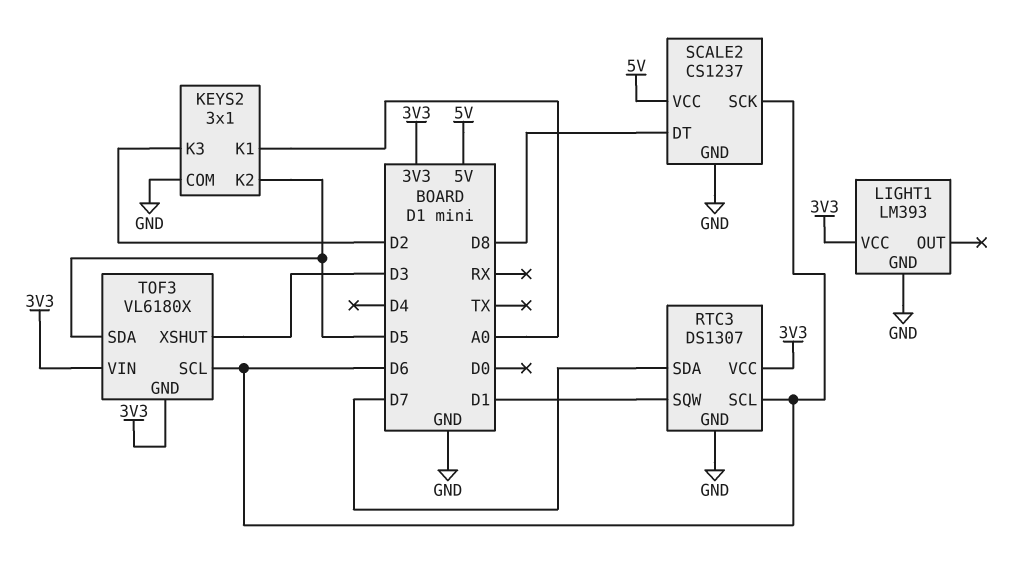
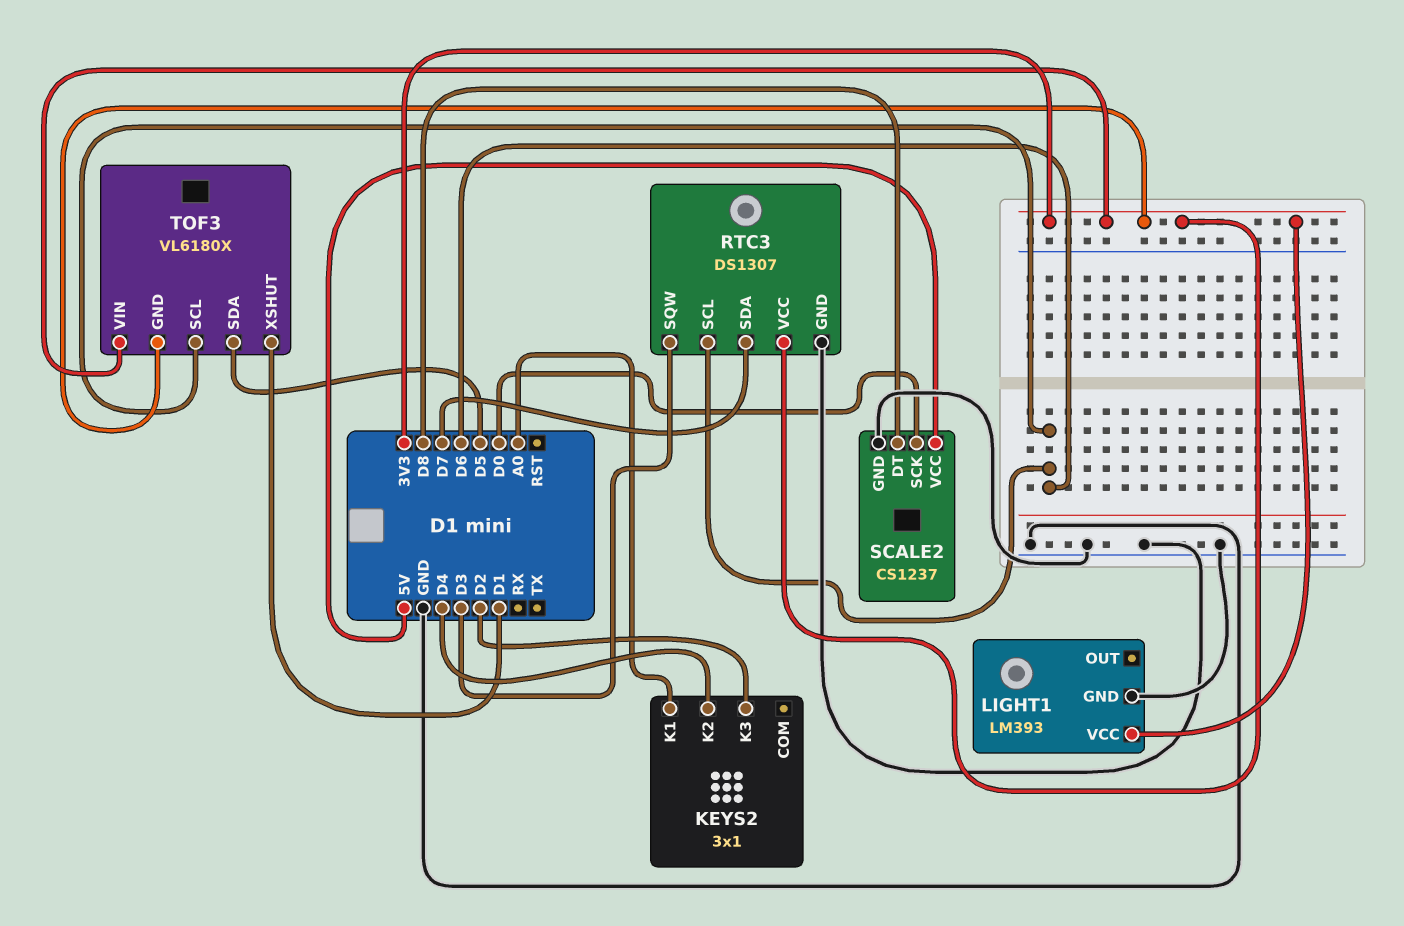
KEYS2 pin COM: GND -> none
KEYS2 pin K2: D5 -> D4
RTC3 pin SQW: D1 -> D3
SCALE2 pin SCK: D6 -> D0
TOF3 pin XSHUT: D3 -> D1

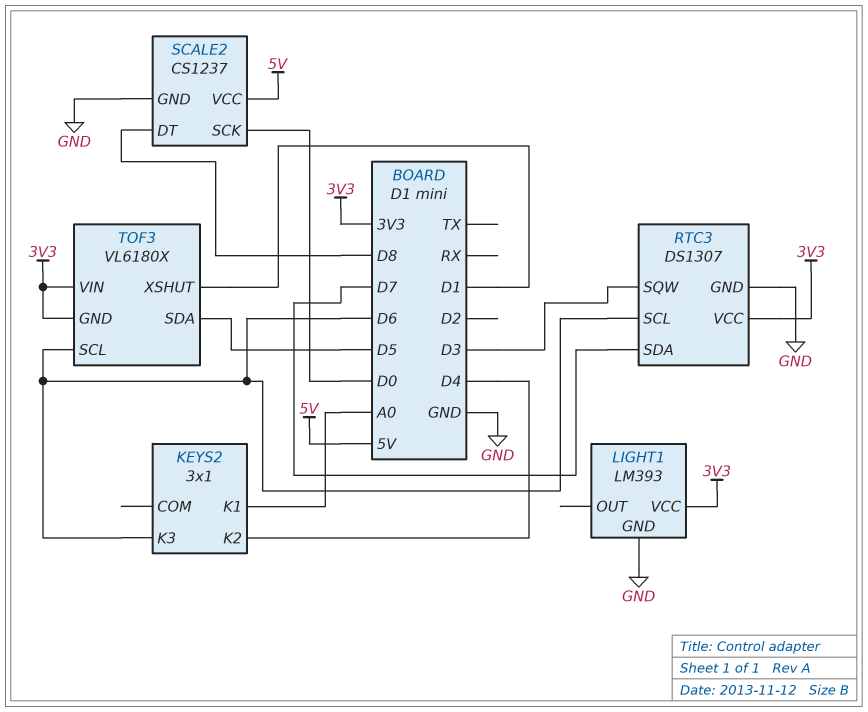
KEYS2 pin K3: D2 -> D6

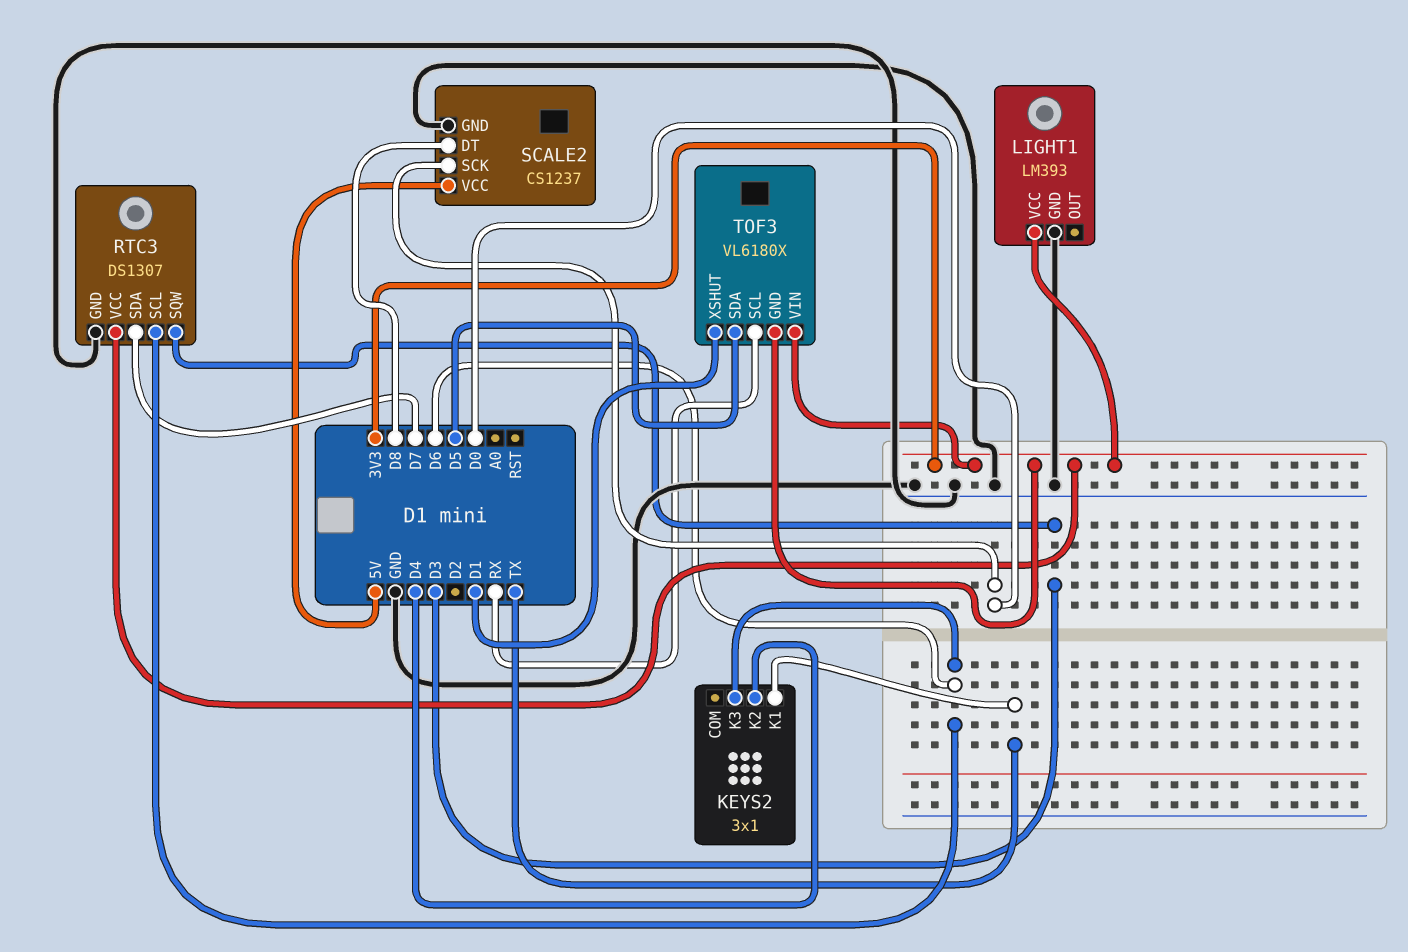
KEYS2 pin K1: A0 -> TX
TOF3 pin SCL: D6 -> RX

